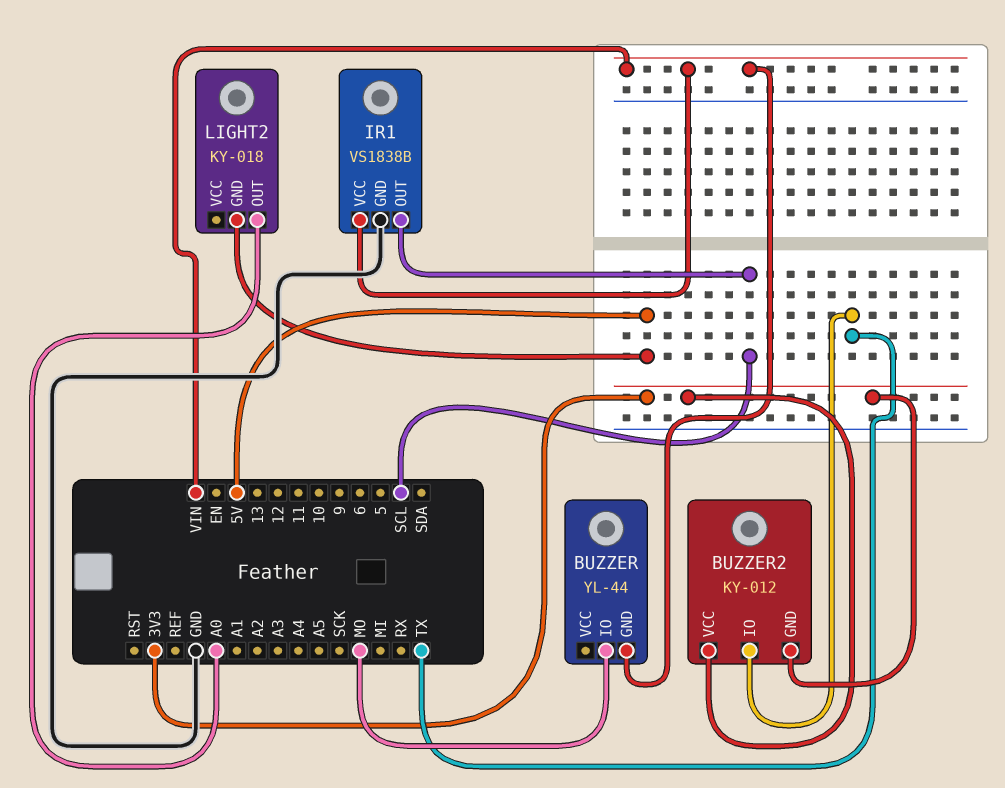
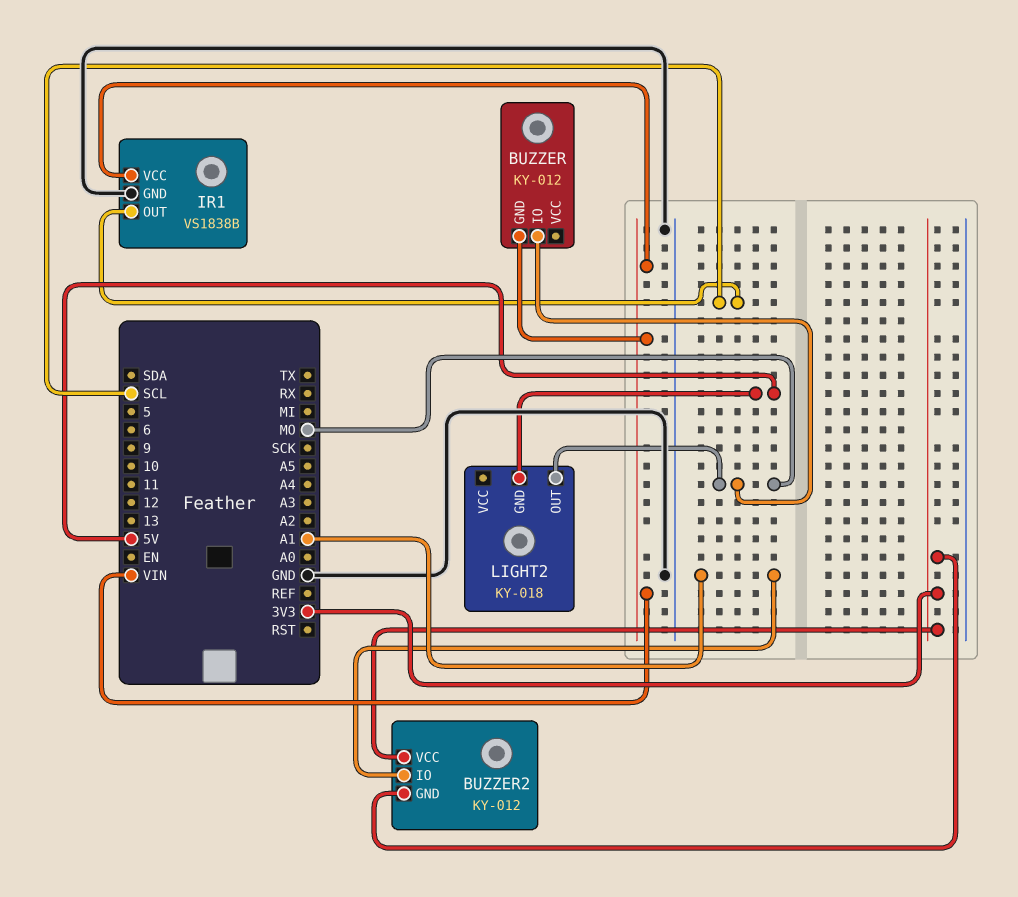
BUZZER: YL-44 -> KY-012
BUZZER2 pin IO: TX -> A1
LIGHT2 pin OUT: A0 -> MO

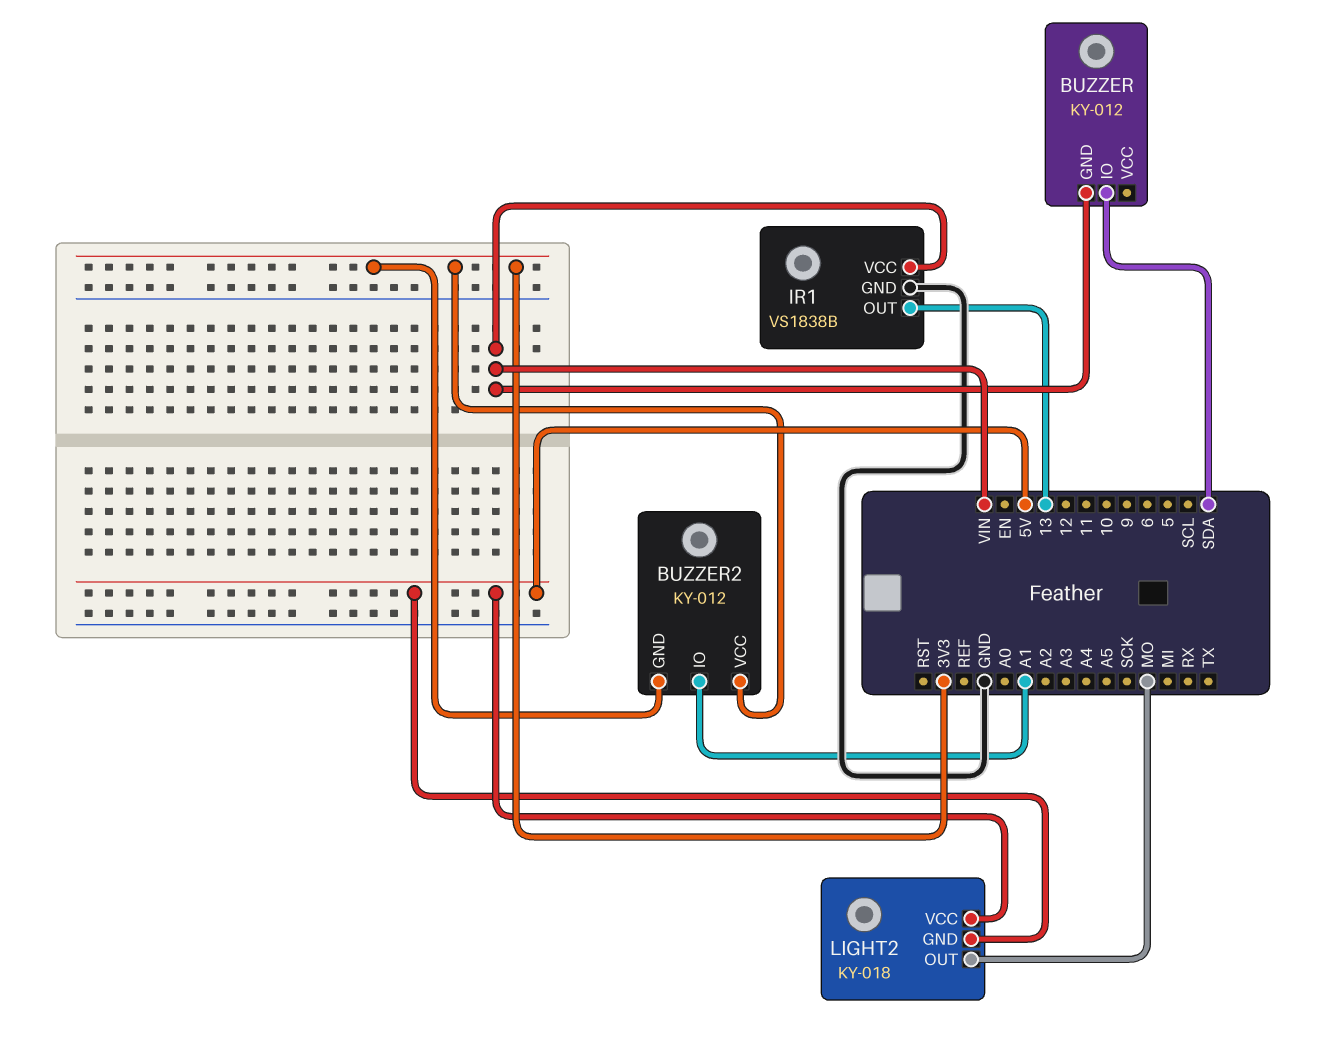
BUZZER pin IO: MO -> SDA
IR1 pin OUT: SCL -> 13
LIGHT2 pin VCC: none -> 5V

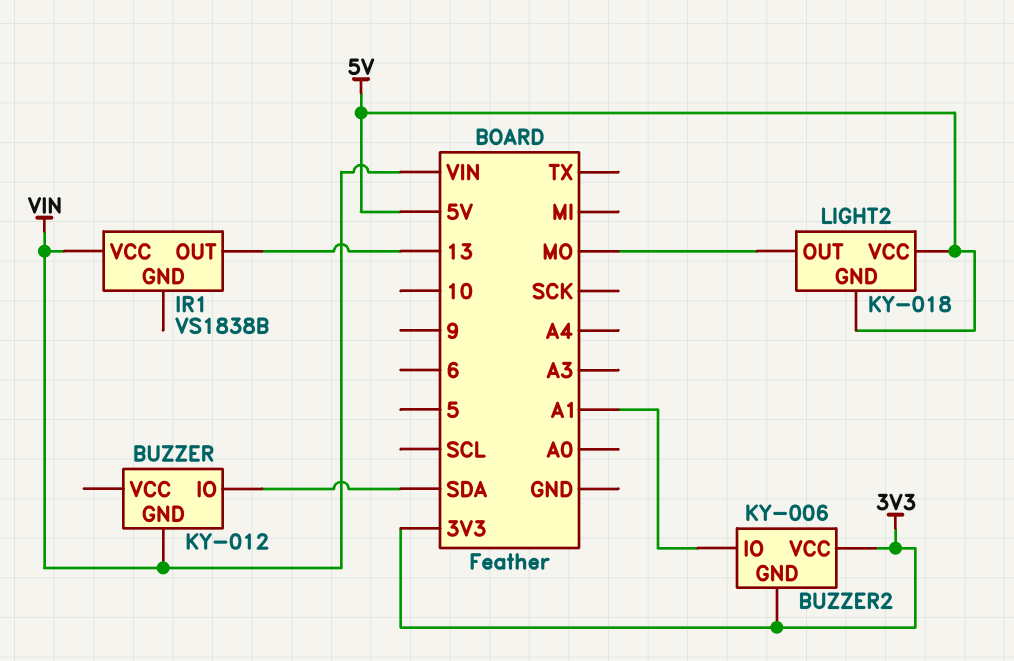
BUZZER2: KY-012 -> KY-006
IR1 pin GND: GND -> none

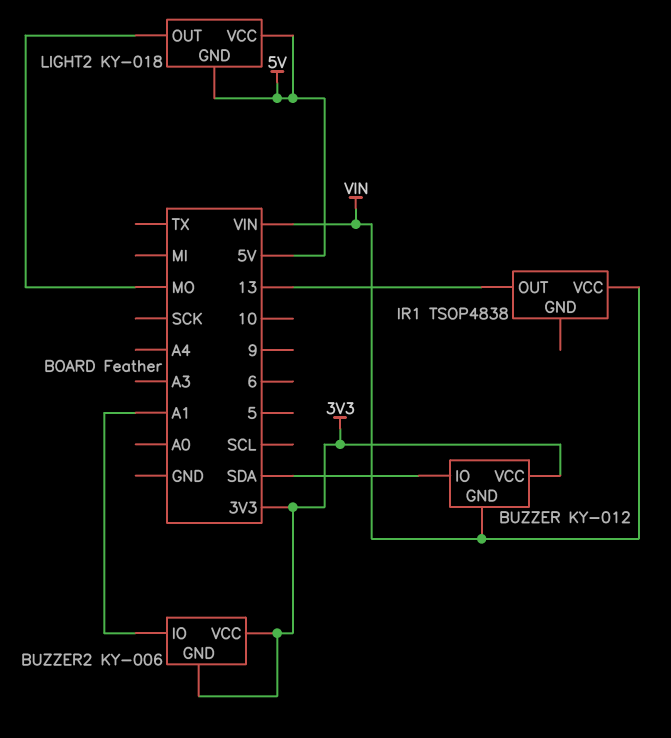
BUZZER pin VCC: none -> 3V3
IR1: VS1838B -> TSOP4838

